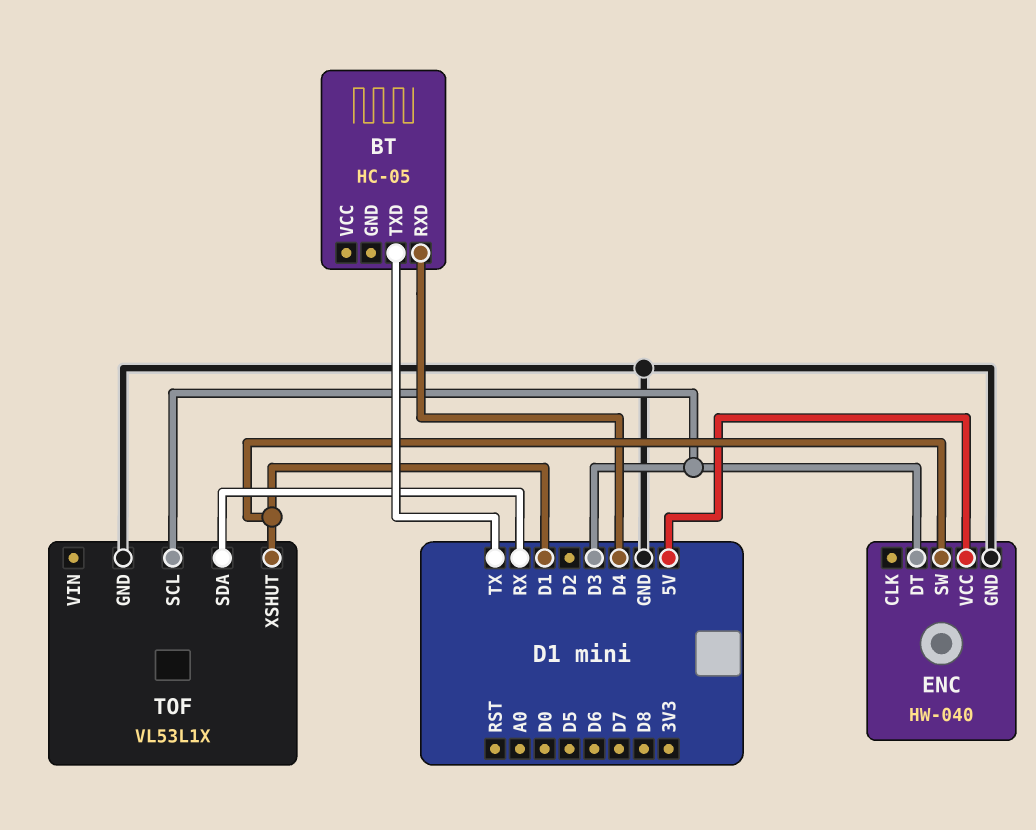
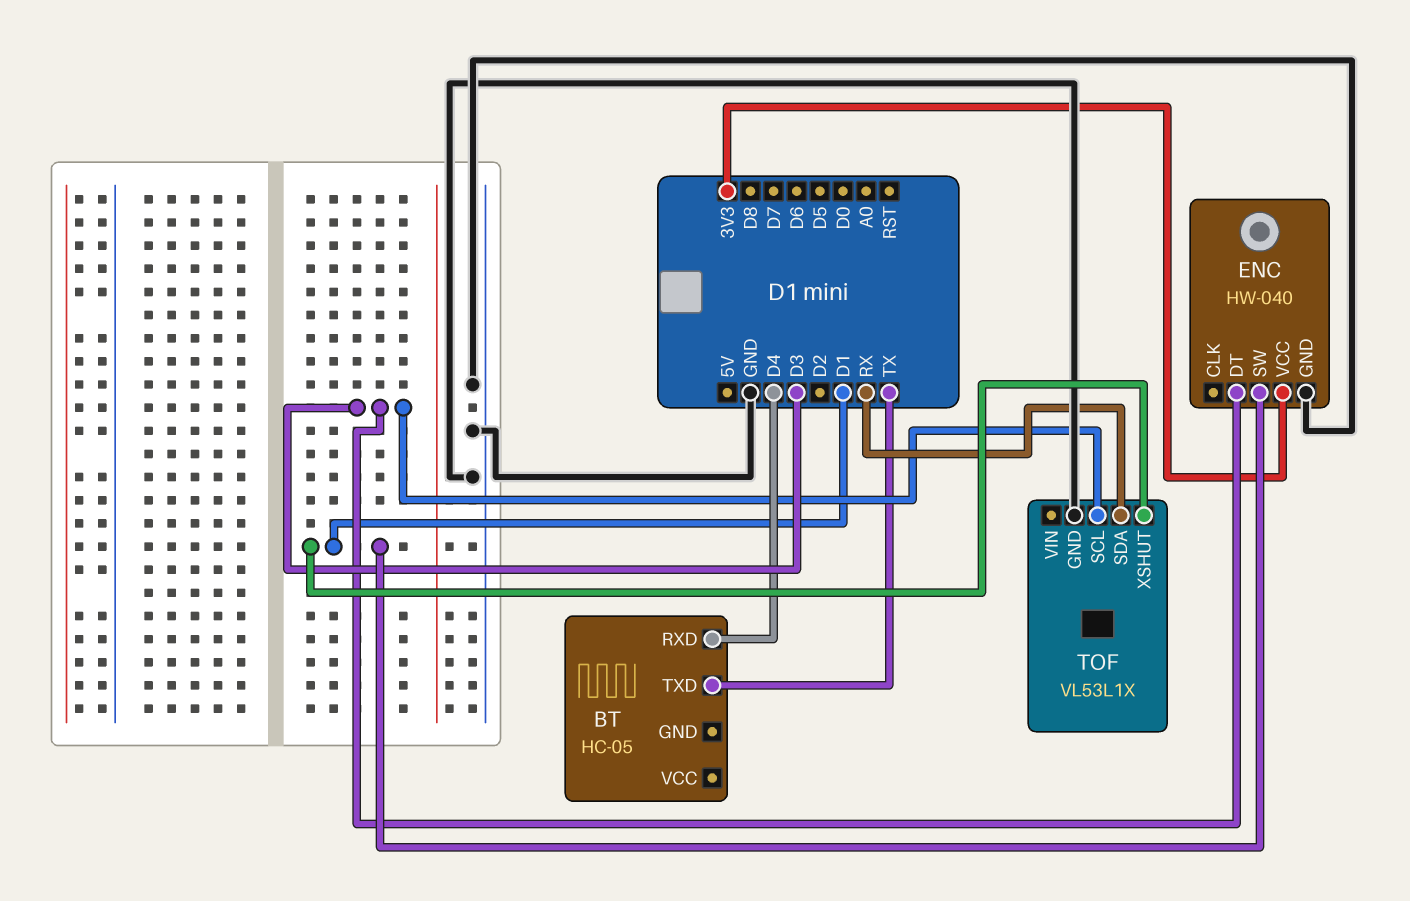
ENC pin VCC: 5V -> 3V3

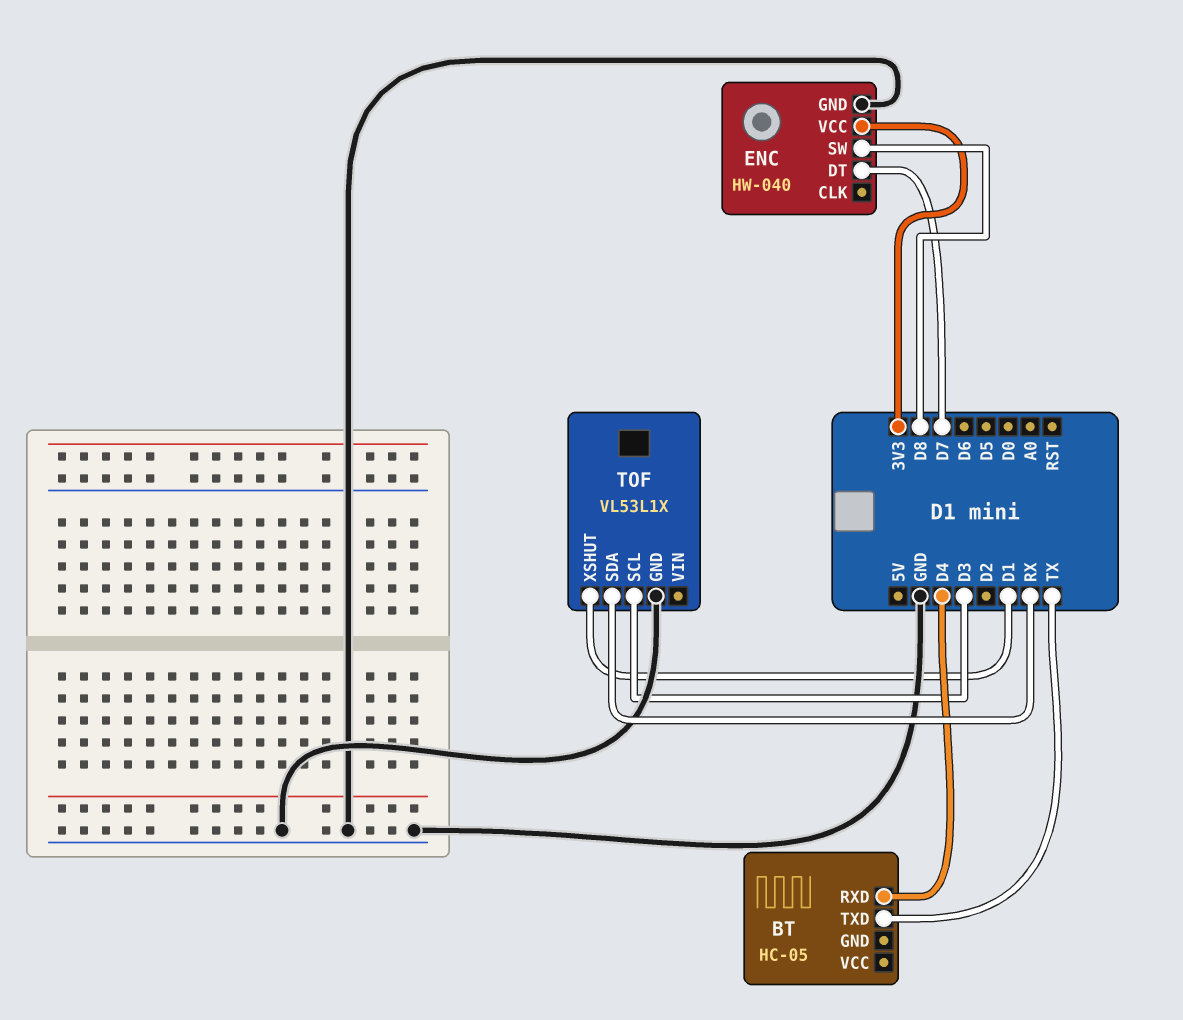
ENC pin DT: D3 -> D7
ENC pin SW: D1 -> D8

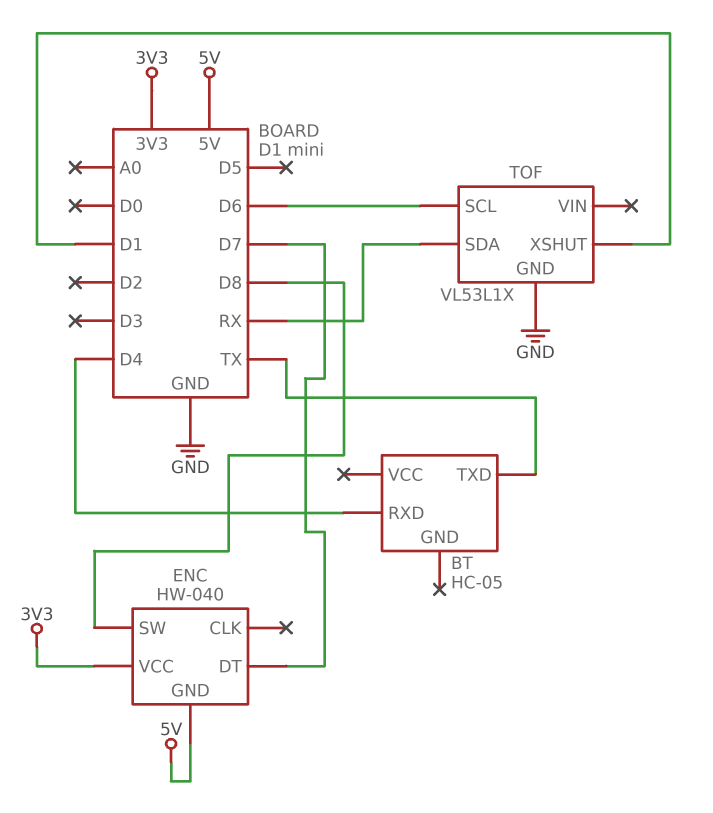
ENC pin GND: GND -> 5V
TOF pin SCL: D3 -> D6

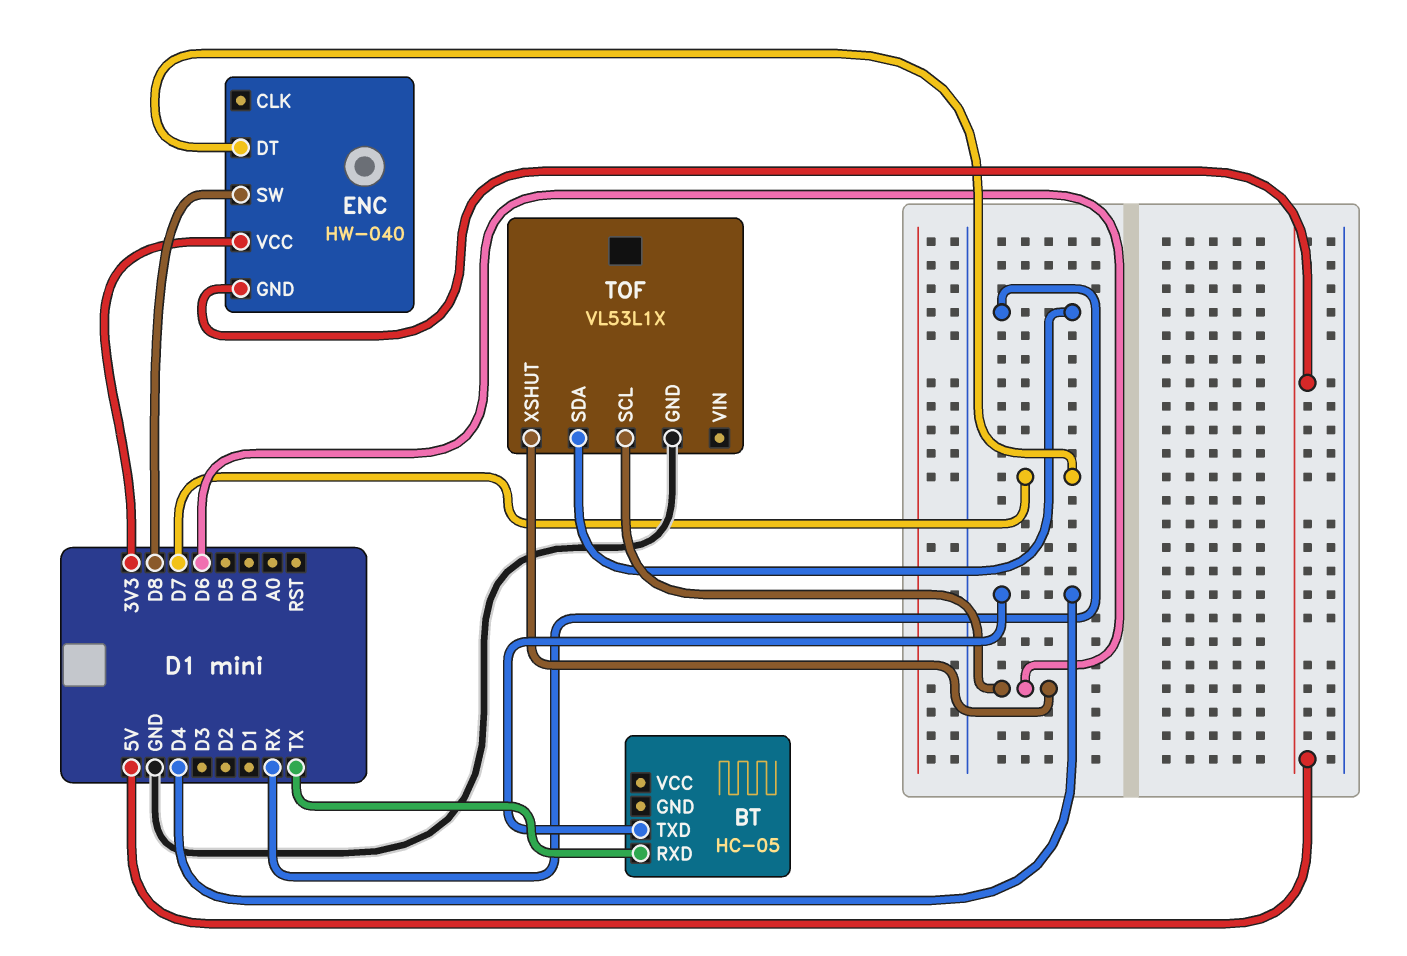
BT pin RXD: D4 -> TX
BT pin TXD: TX -> D4
TOF pin XSHUT: D1 -> D6

